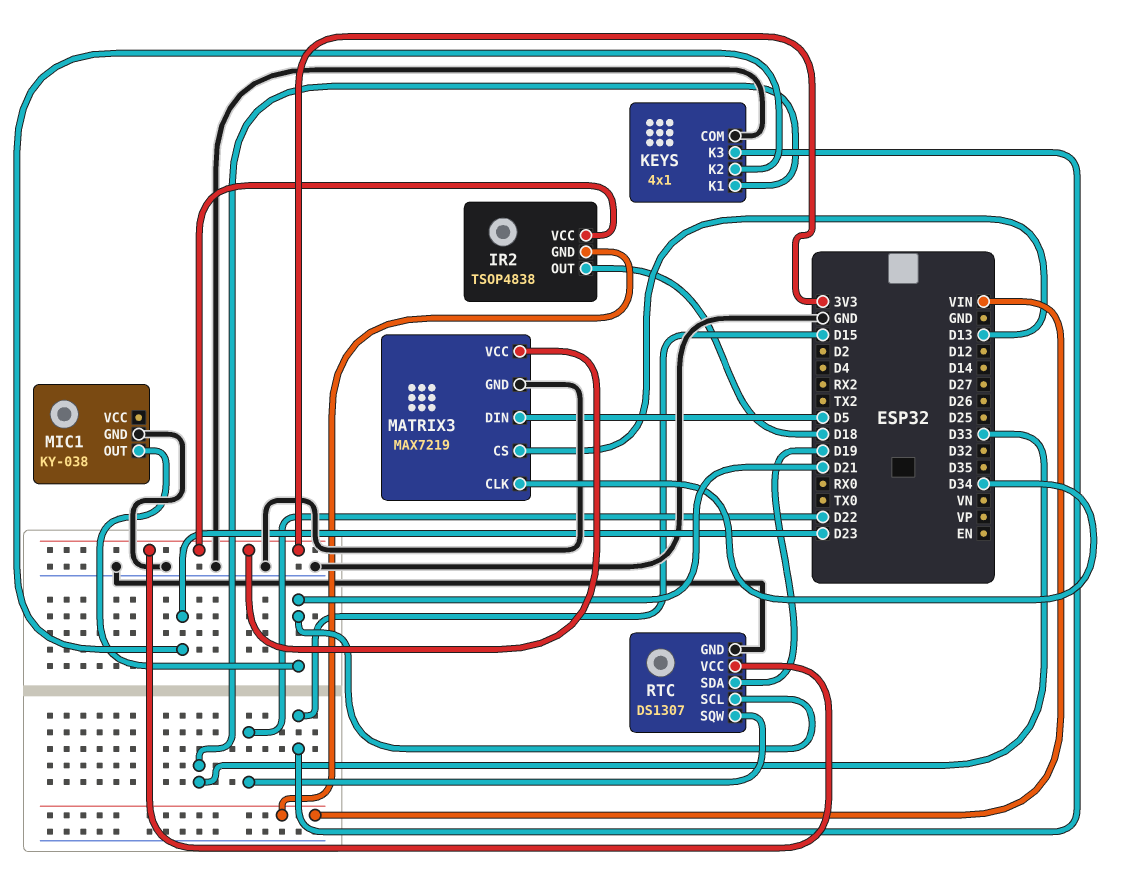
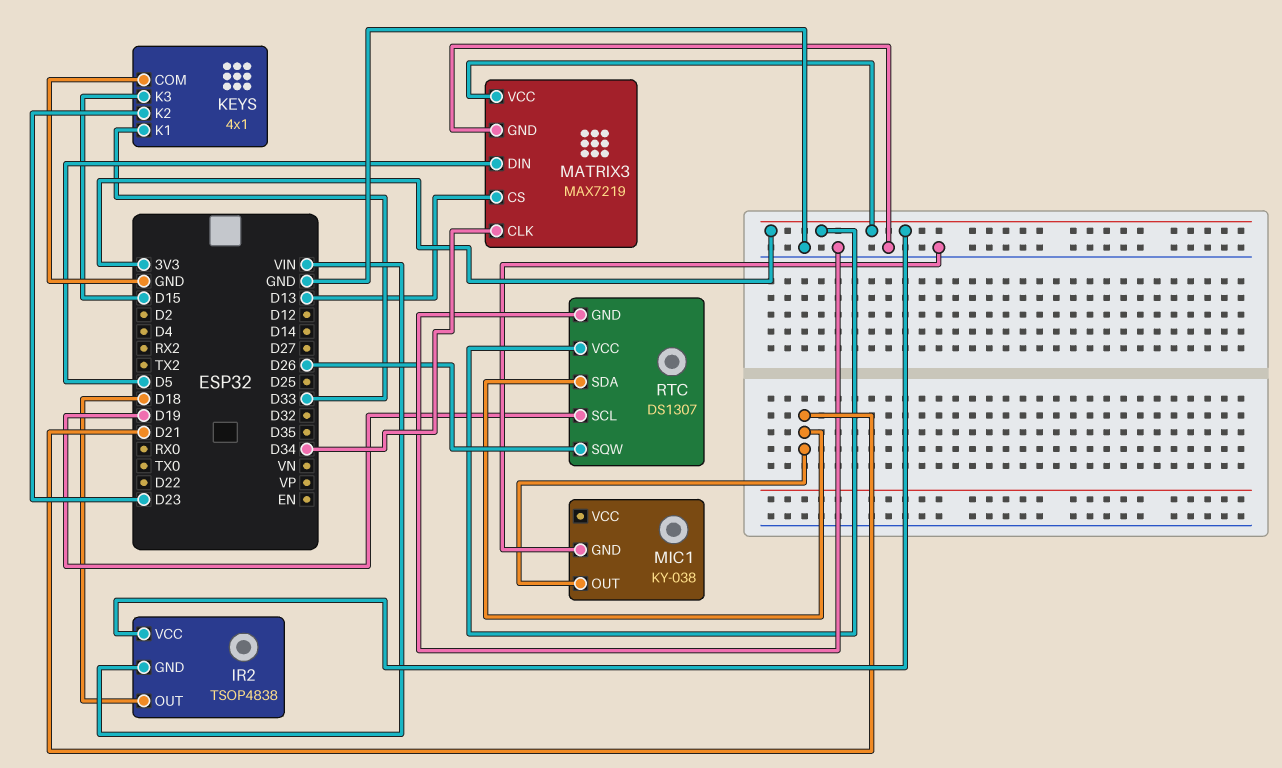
RTC pin SCL: D21 -> D19
RTC pin SDA: D19 -> D21
RTC pin SQW: D22 -> D26

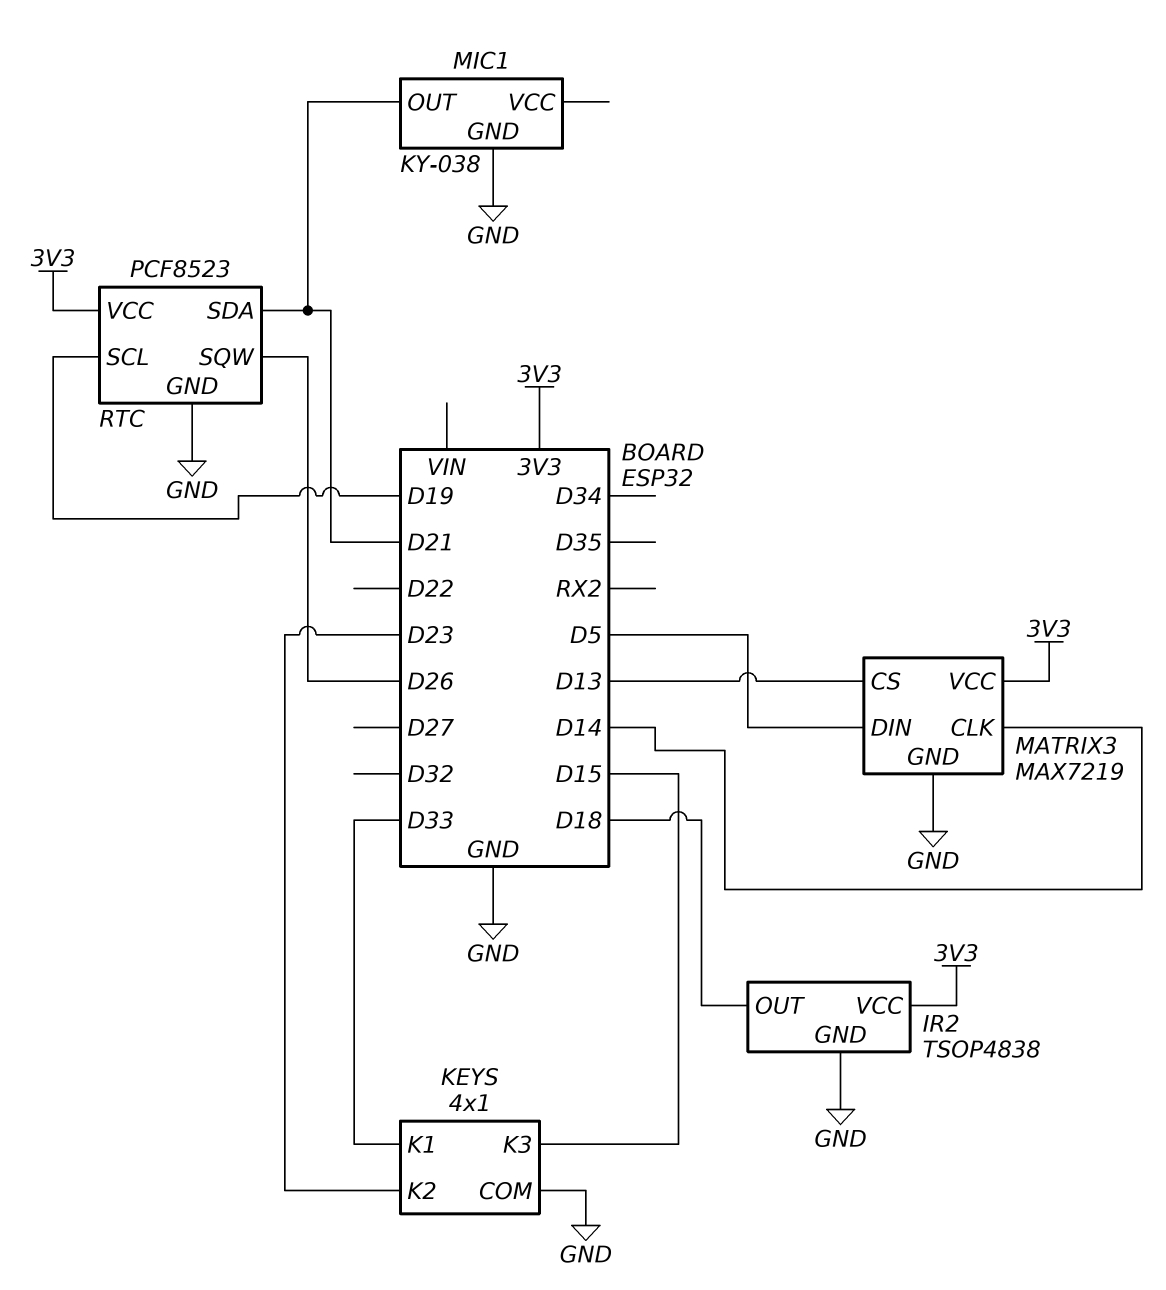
IR2 pin GND: VIN -> GND
MATRIX3 pin CLK: D34 -> D14
RTC: DS1307 -> PCF8523

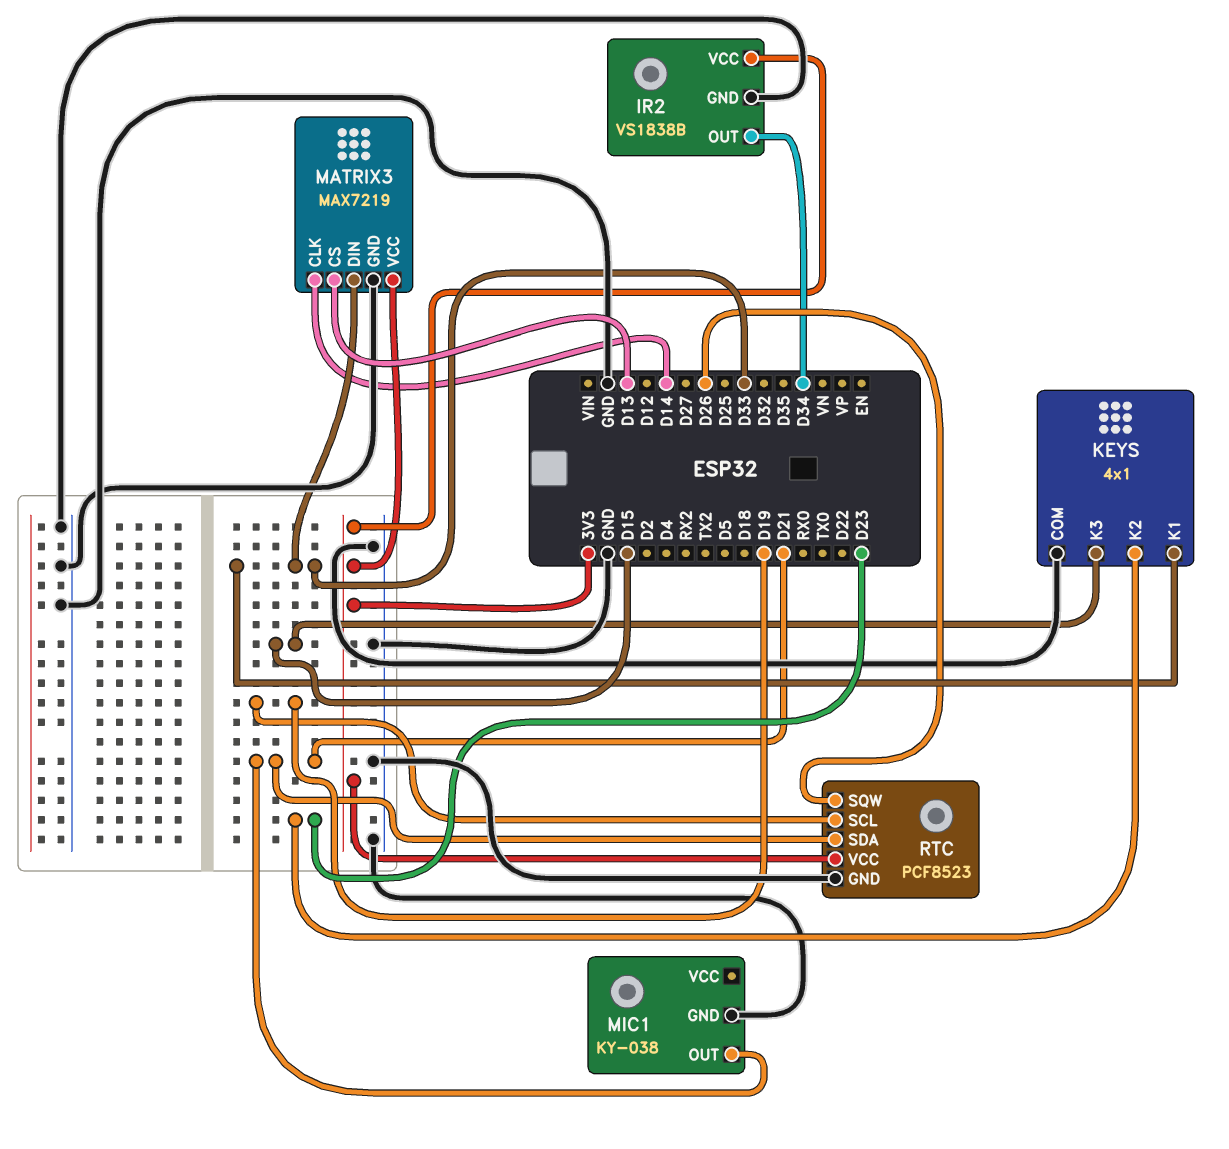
IR2: TSOP4838 -> VS1838B
IR2 pin OUT: D18 -> D34
MATRIX3 pin DIN: D5 -> D33

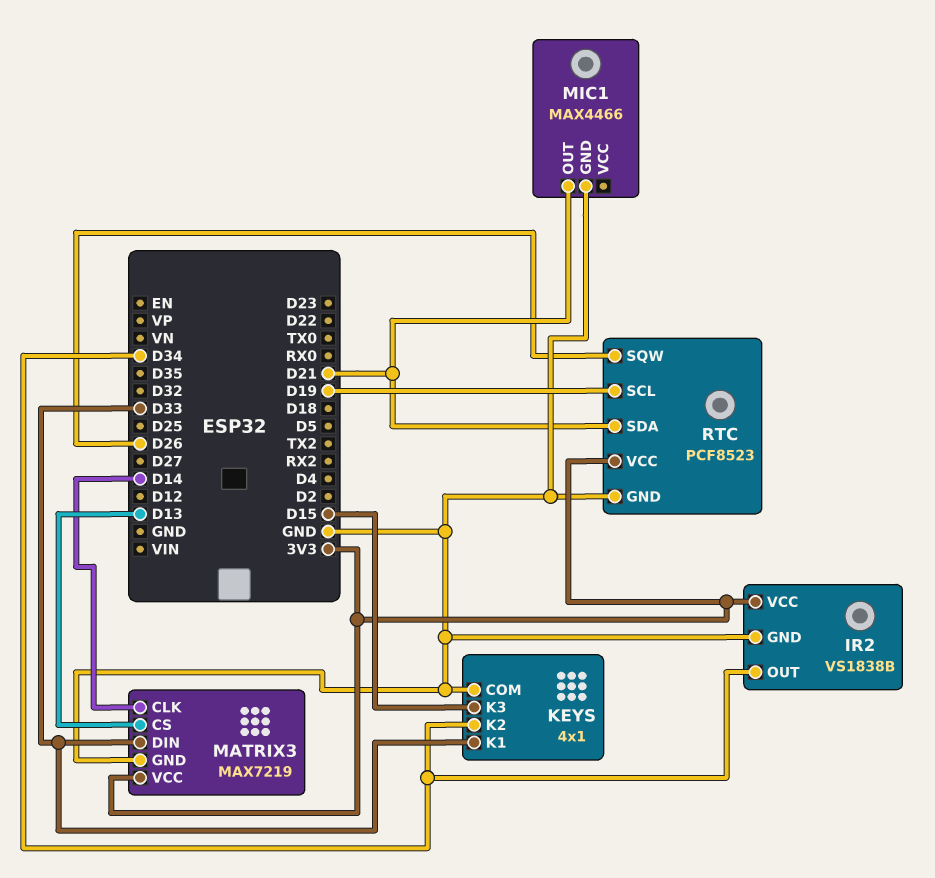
KEYS pin K2: D23 -> D34
MIC1: KY-038 -> MAX4466

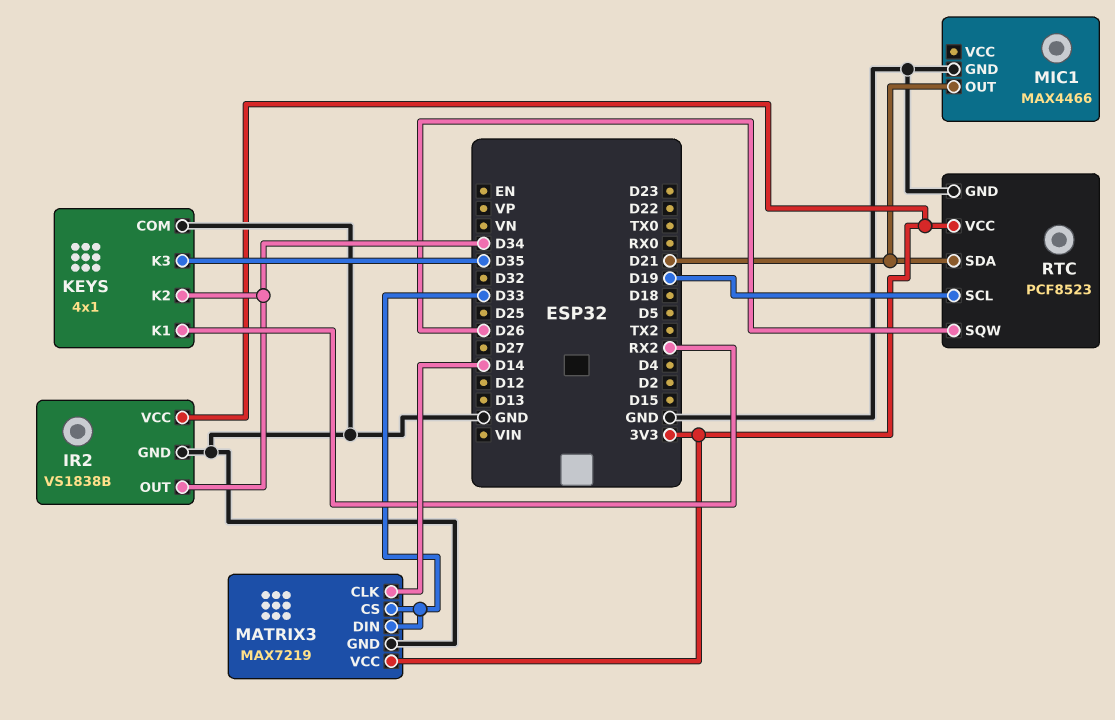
KEYS pin K1: D33 -> RX2
KEYS pin K3: D15 -> D35
MATRIX3 pin CS: D13 -> D33

